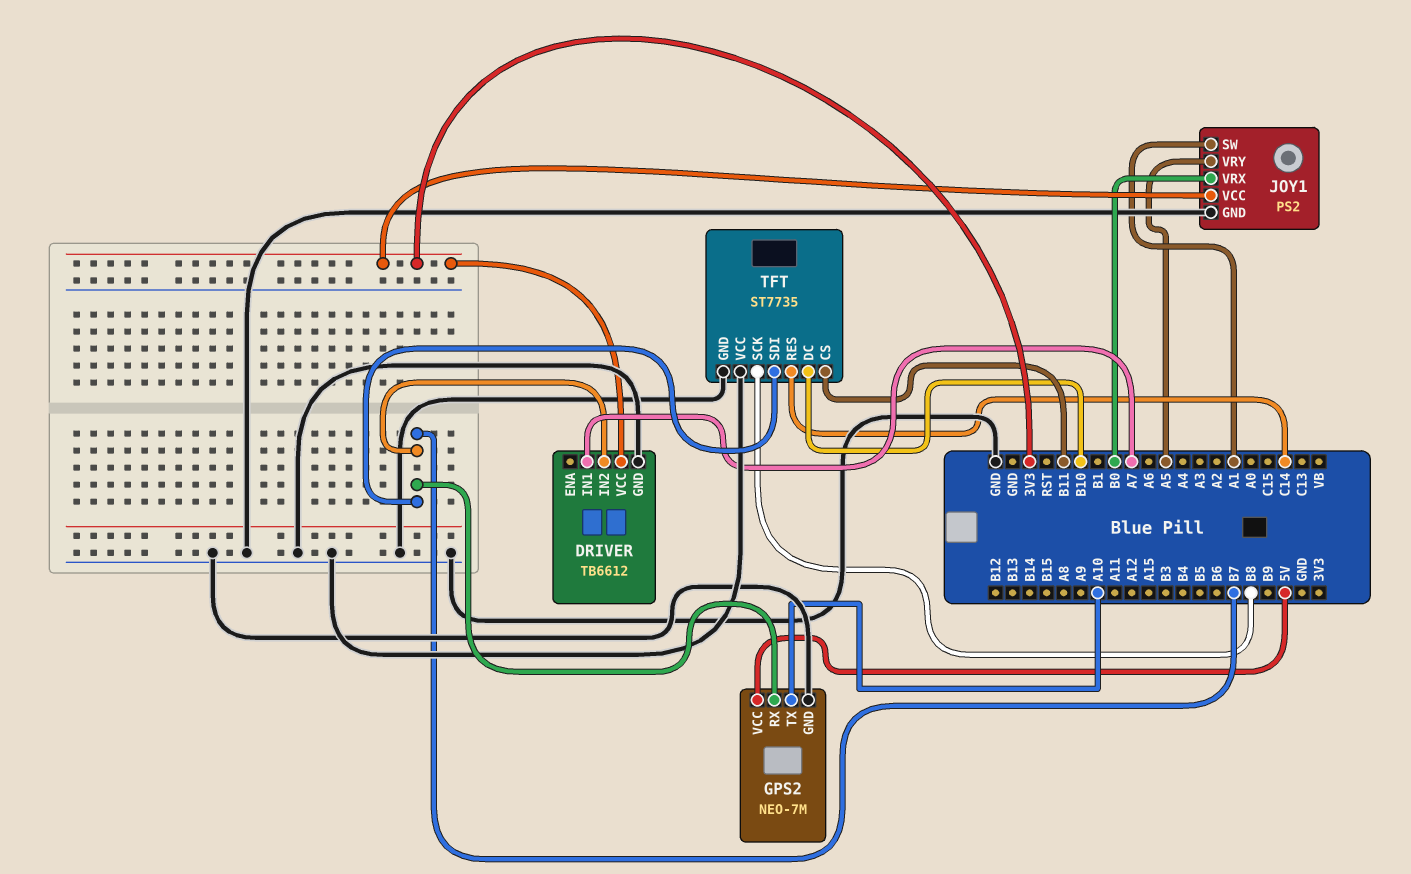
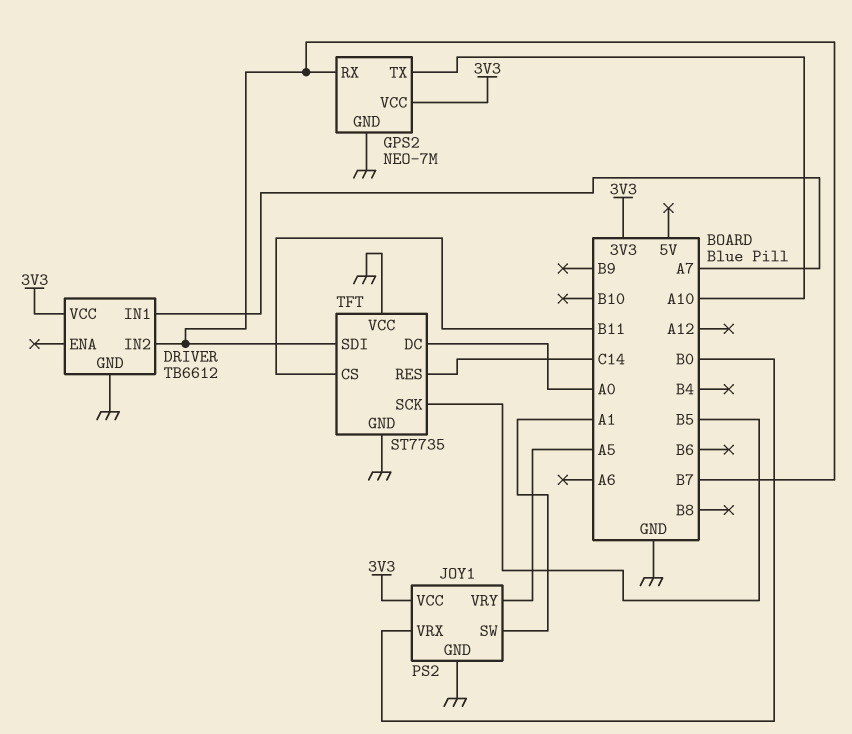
GPS2 pin VCC: 5V -> 3V3
TFT pin DC: B10 -> A0
TFT pin SCK: B8 -> B5

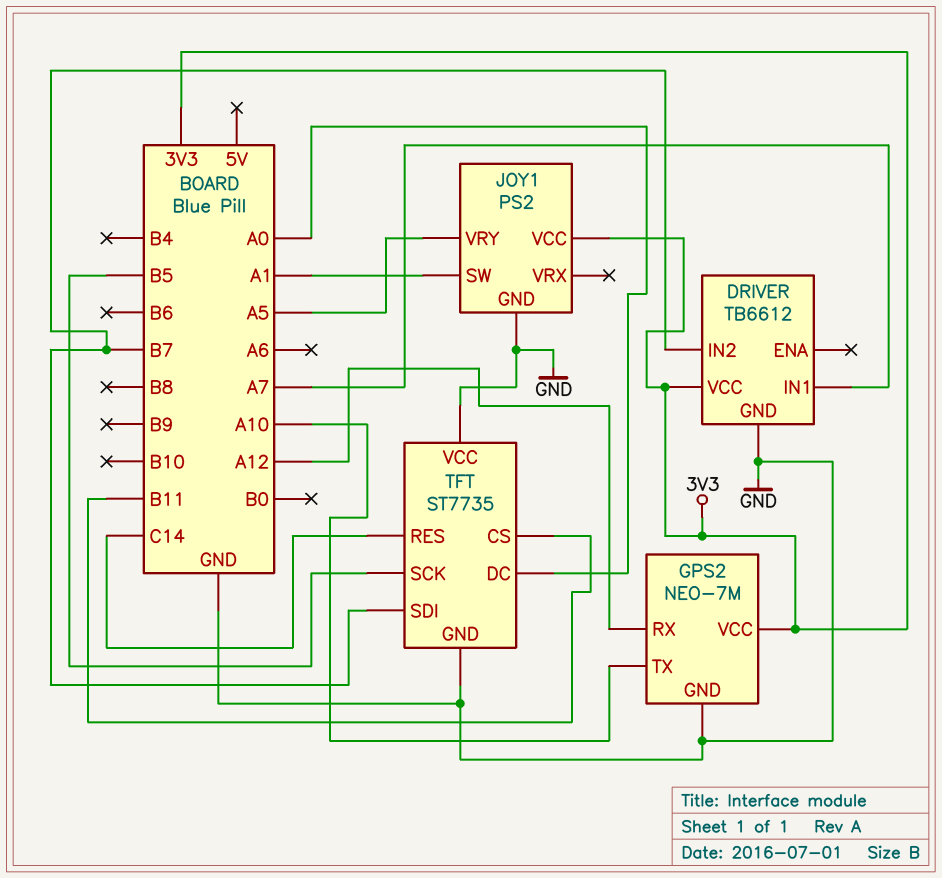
GPS2 pin RX: B7 -> A12
JOY1 pin VRX: B0 -> none

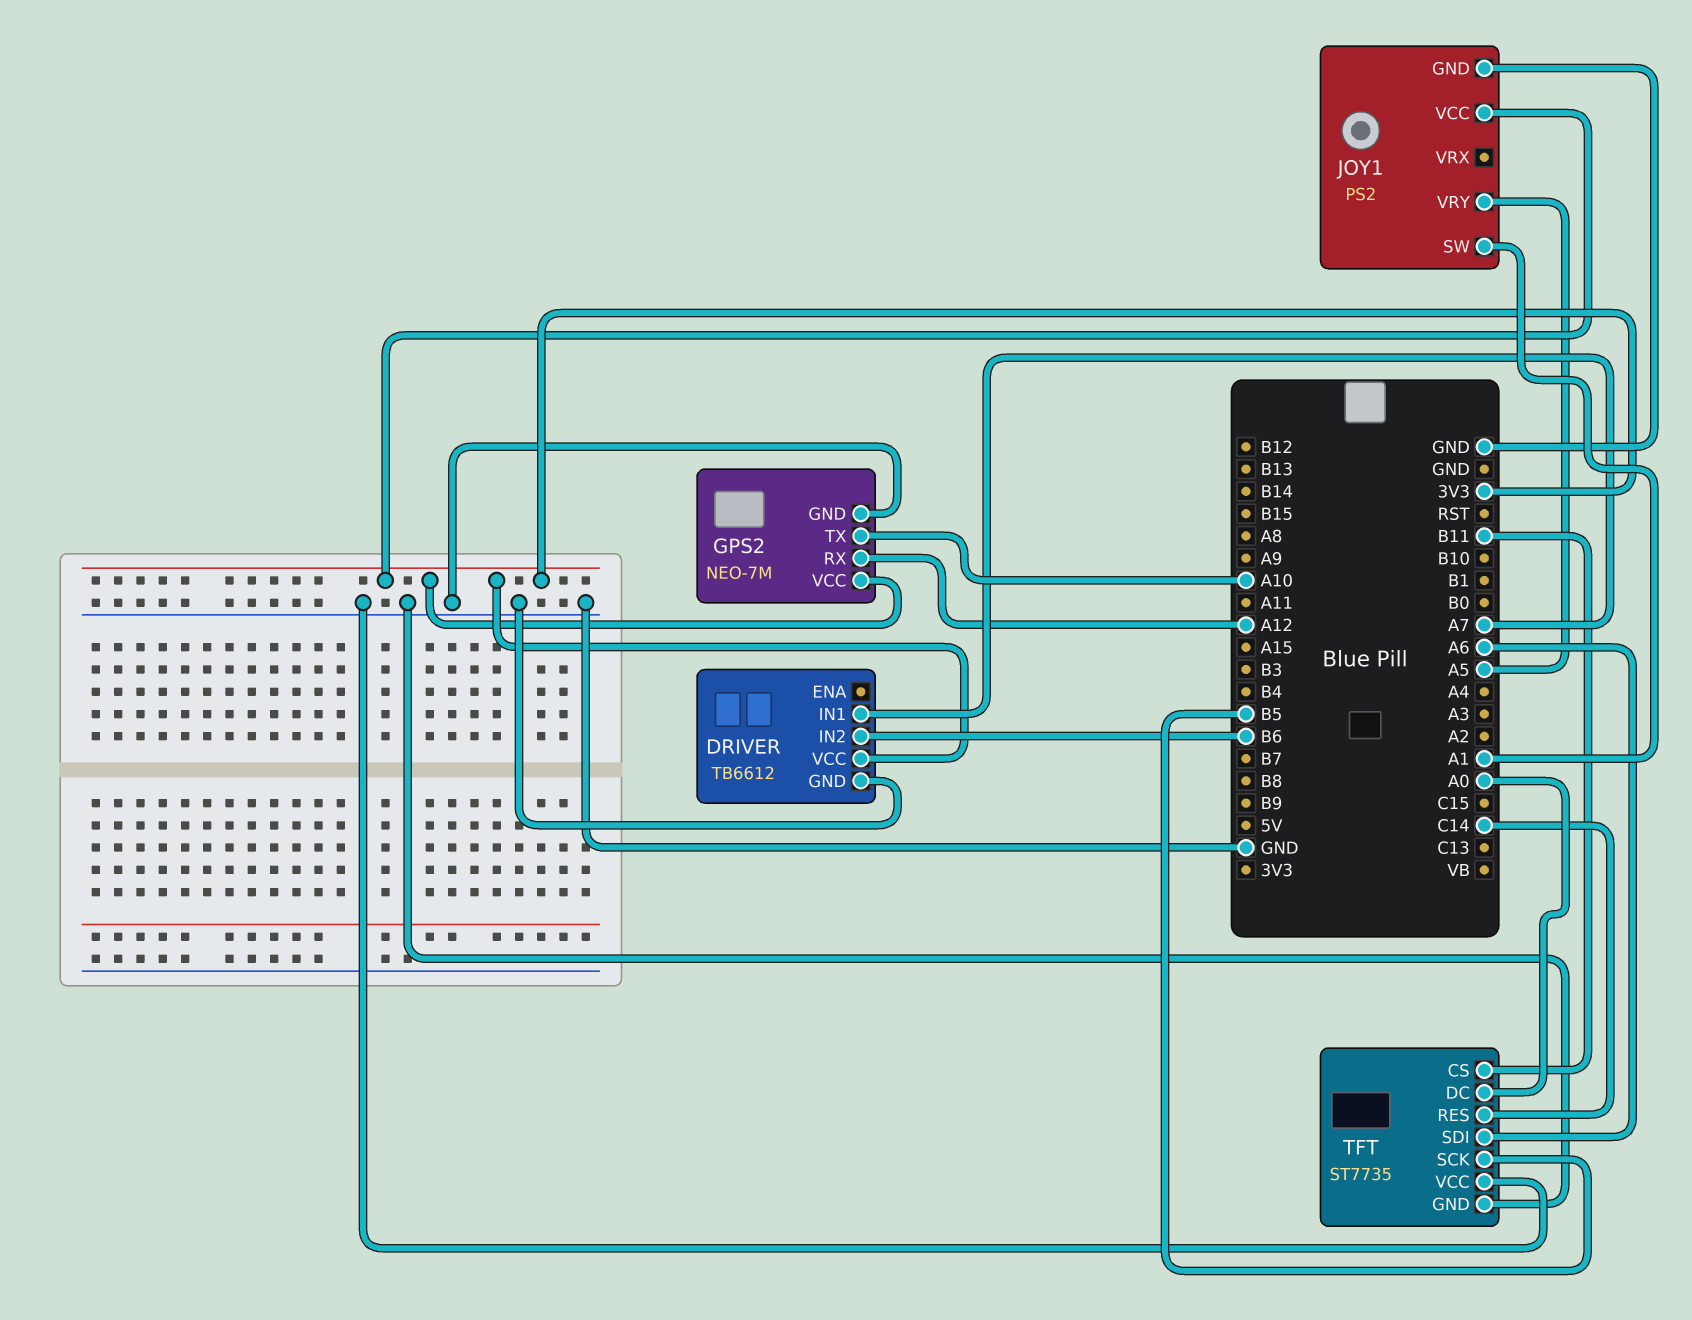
DRIVER pin IN2: B7 -> B6
TFT pin SDI: B7 -> A6

